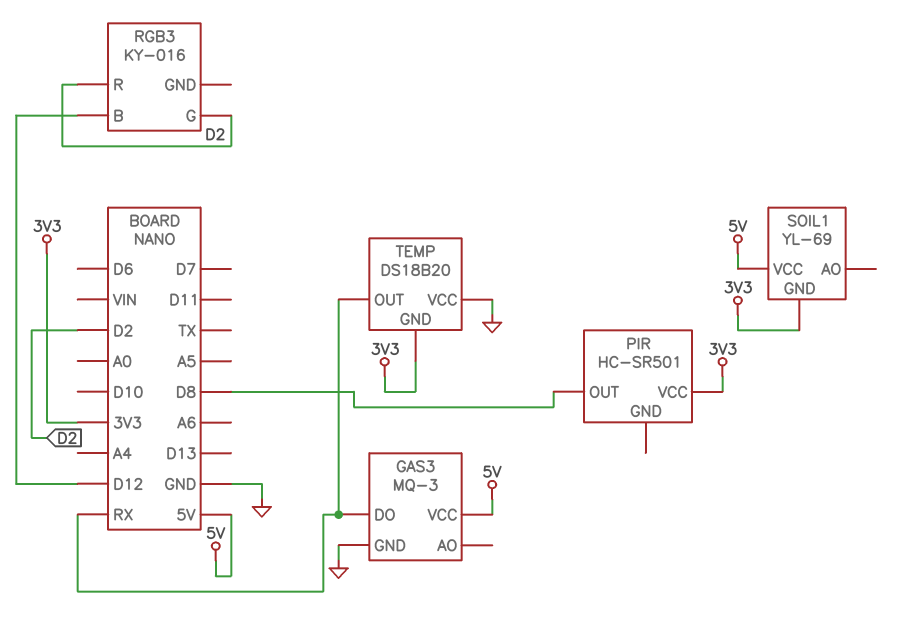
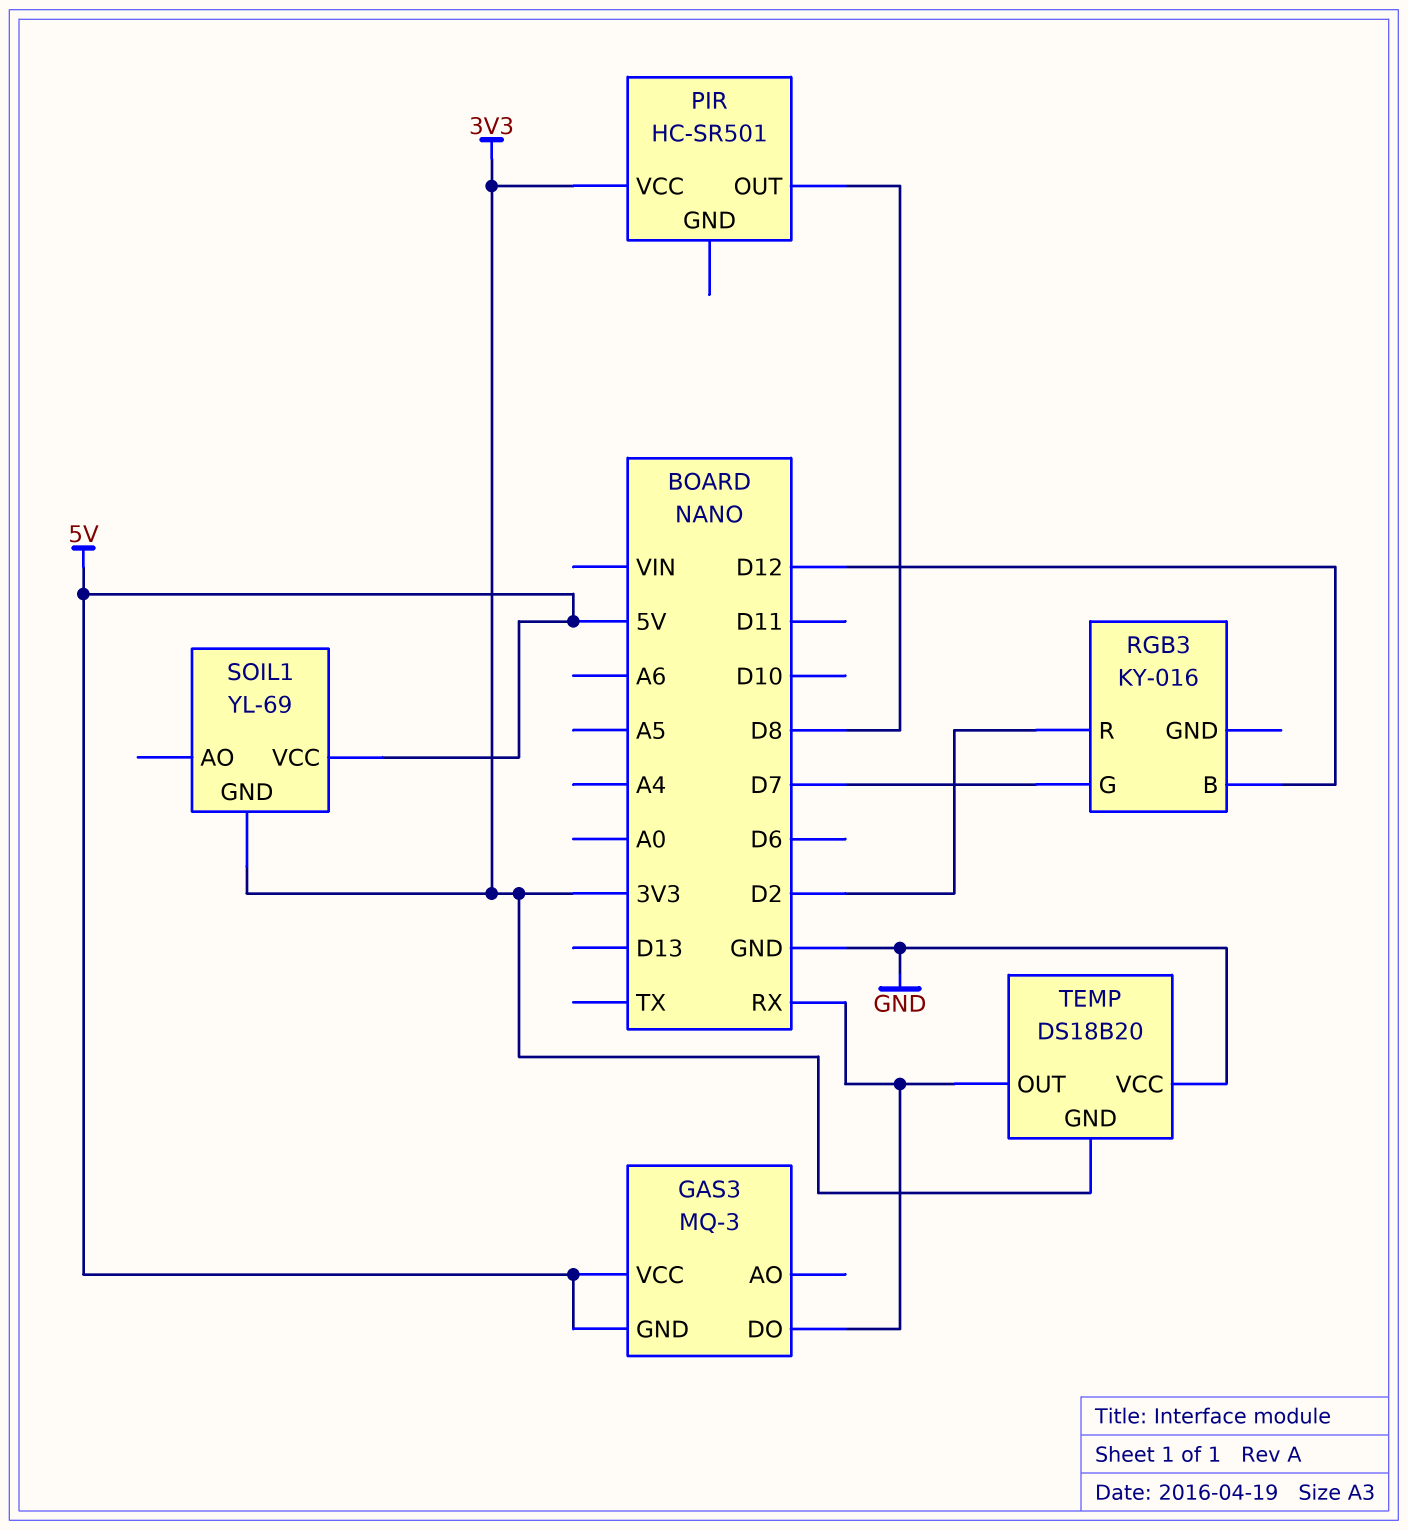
GAS3 pin GND: GND -> 5V
RGB3 pin G: D2 -> D7

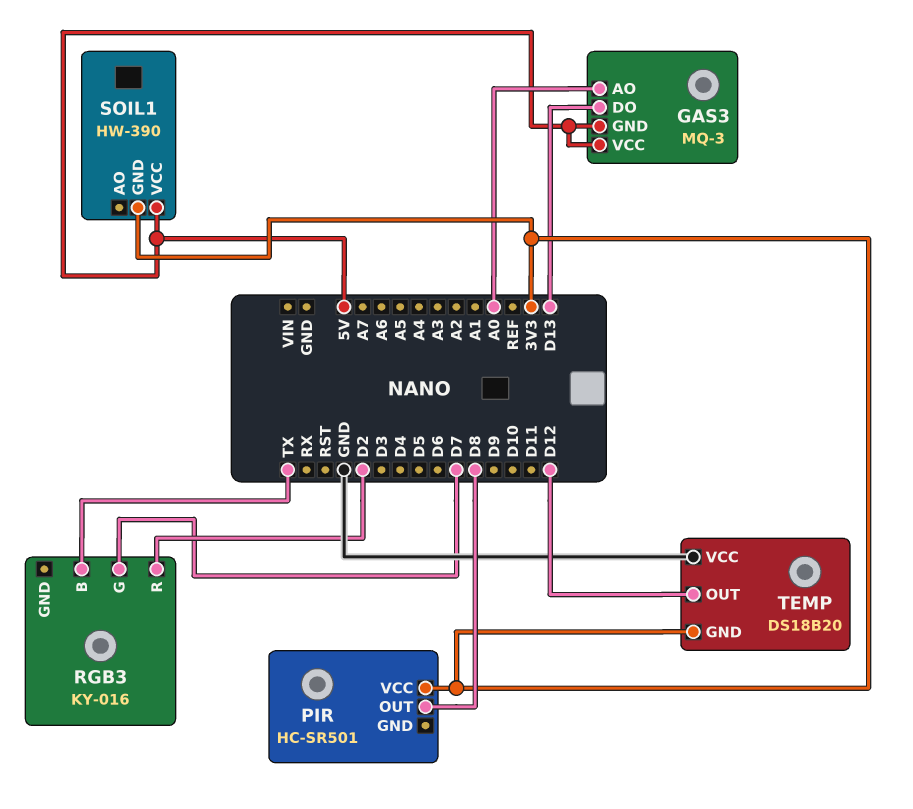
GAS3 pin AO: none -> A0
GAS3 pin DO: RX -> D13
RGB3 pin B: D12 -> TX
SOIL1: YL-69 -> HW-390
TEMP pin OUT: RX -> D12

